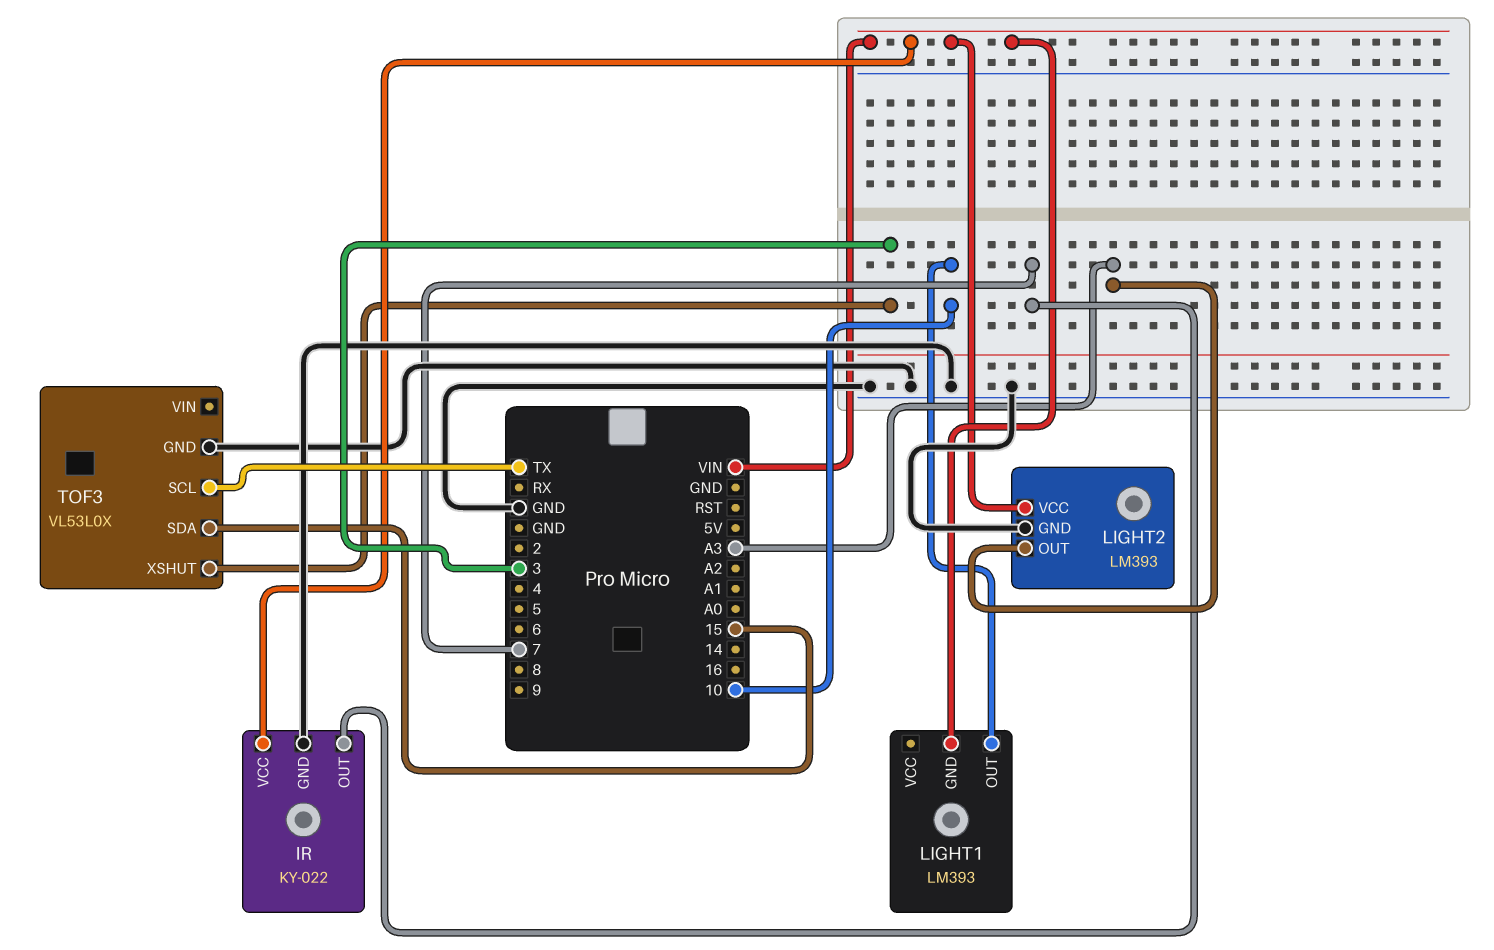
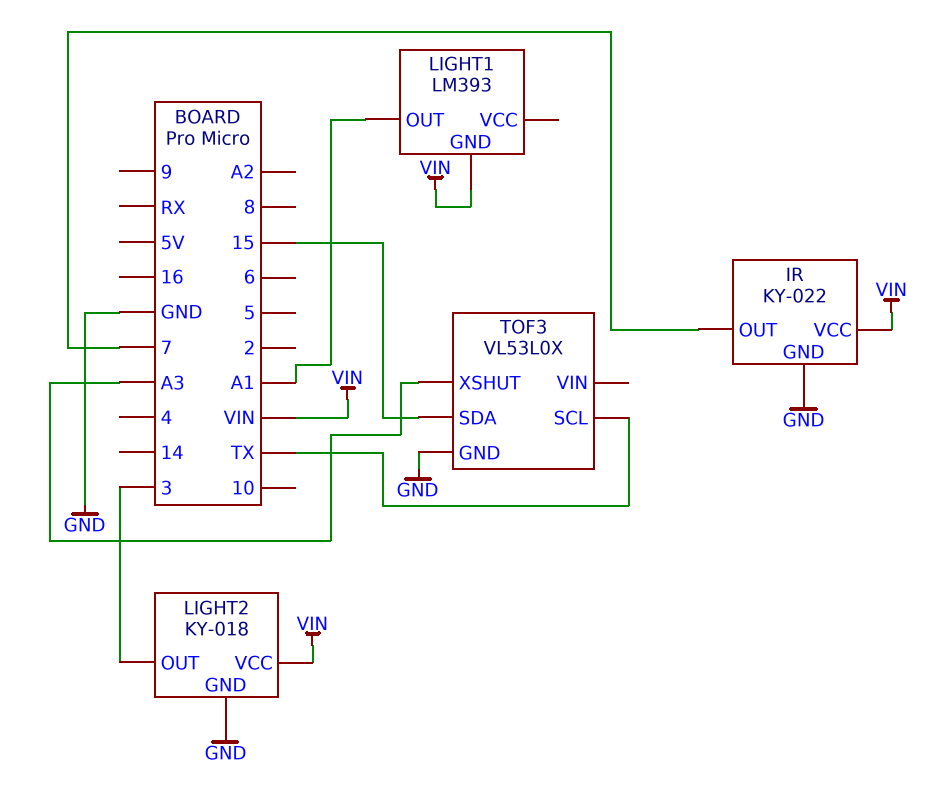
LIGHT1 pin OUT: 10 -> A1
LIGHT2: LM393 -> KY-018
LIGHT2 pin OUT: A3 -> 3
TOF3 pin XSHUT: 3 -> A3

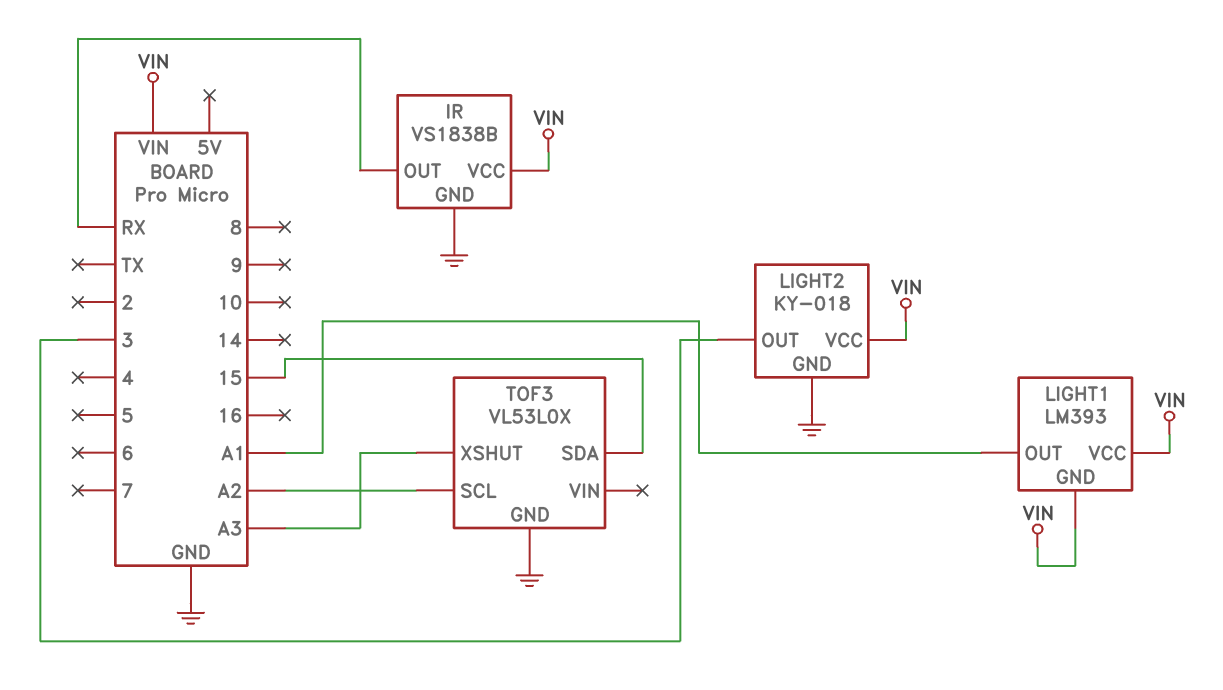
IR: KY-022 -> VS1838B
IR pin OUT: 7 -> RX
LIGHT1 pin VCC: none -> VIN
TOF3 pin SCL: TX -> A2

